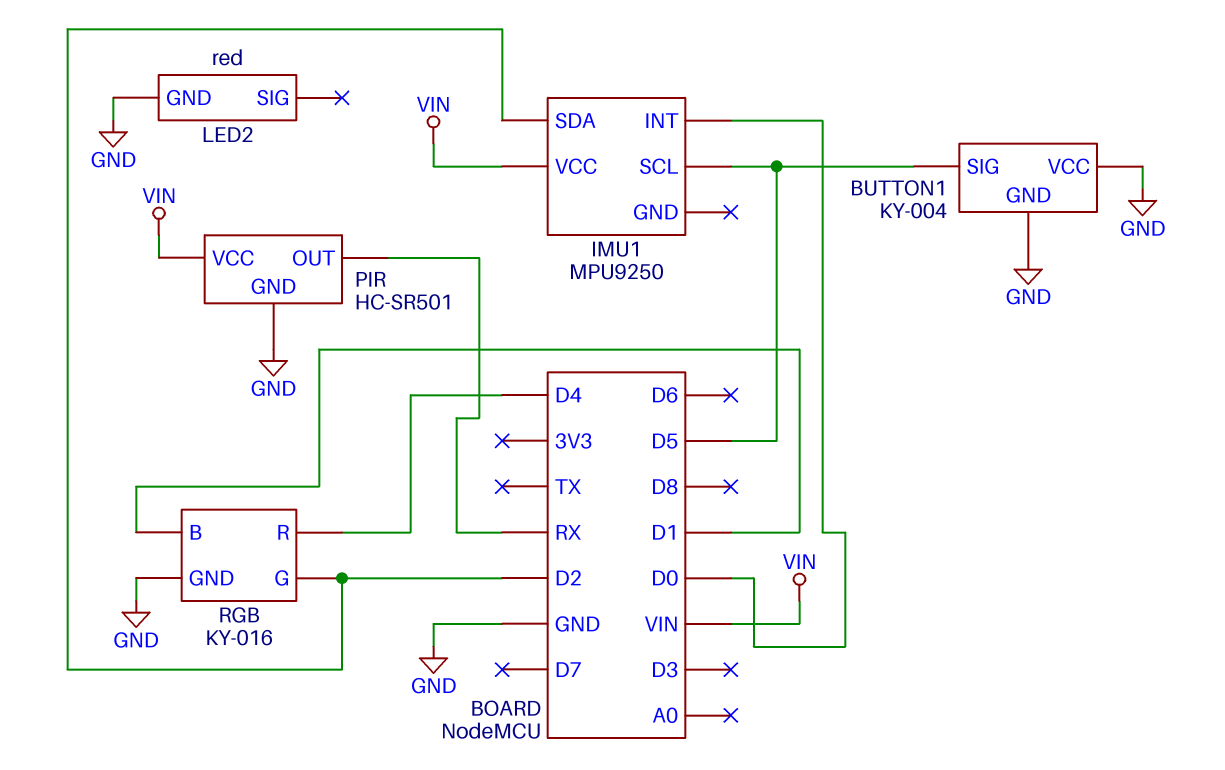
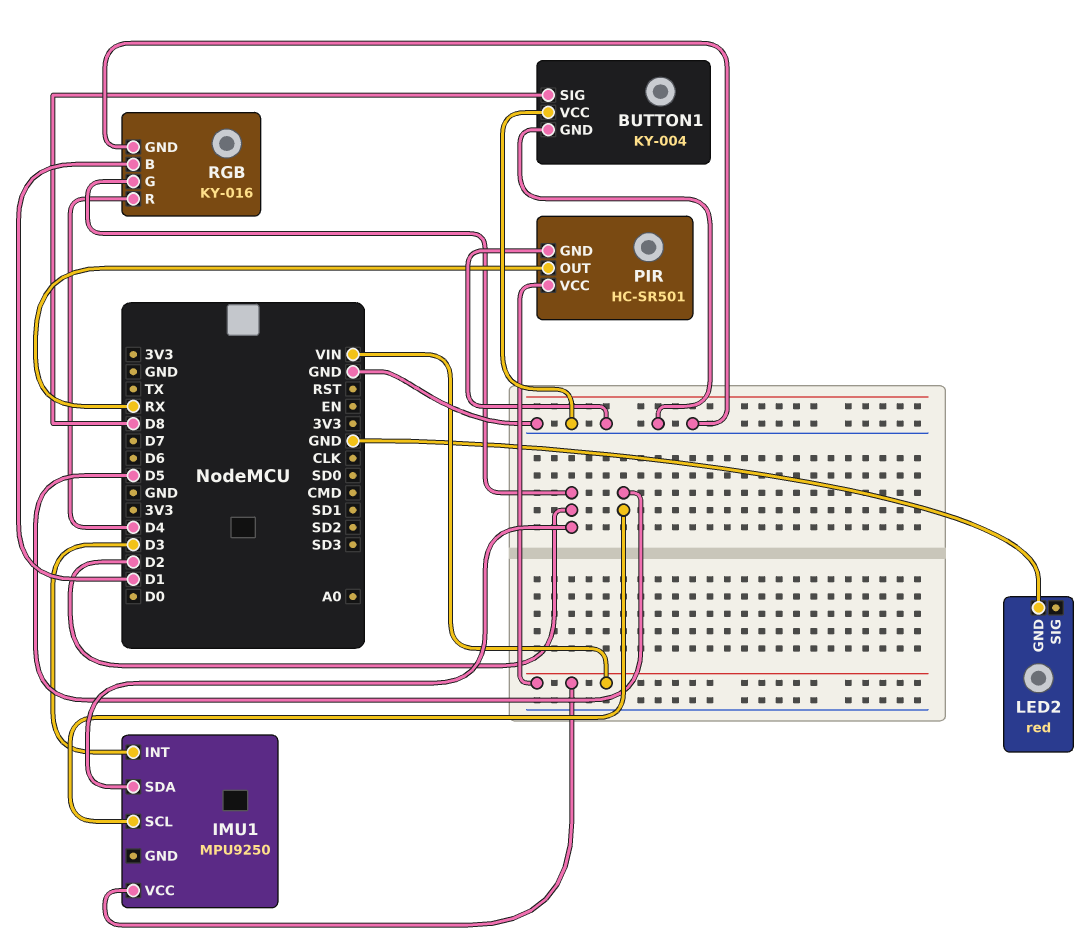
BUTTON1 pin SIG: D5 -> D8
IMU1 pin INT: D0 -> D3

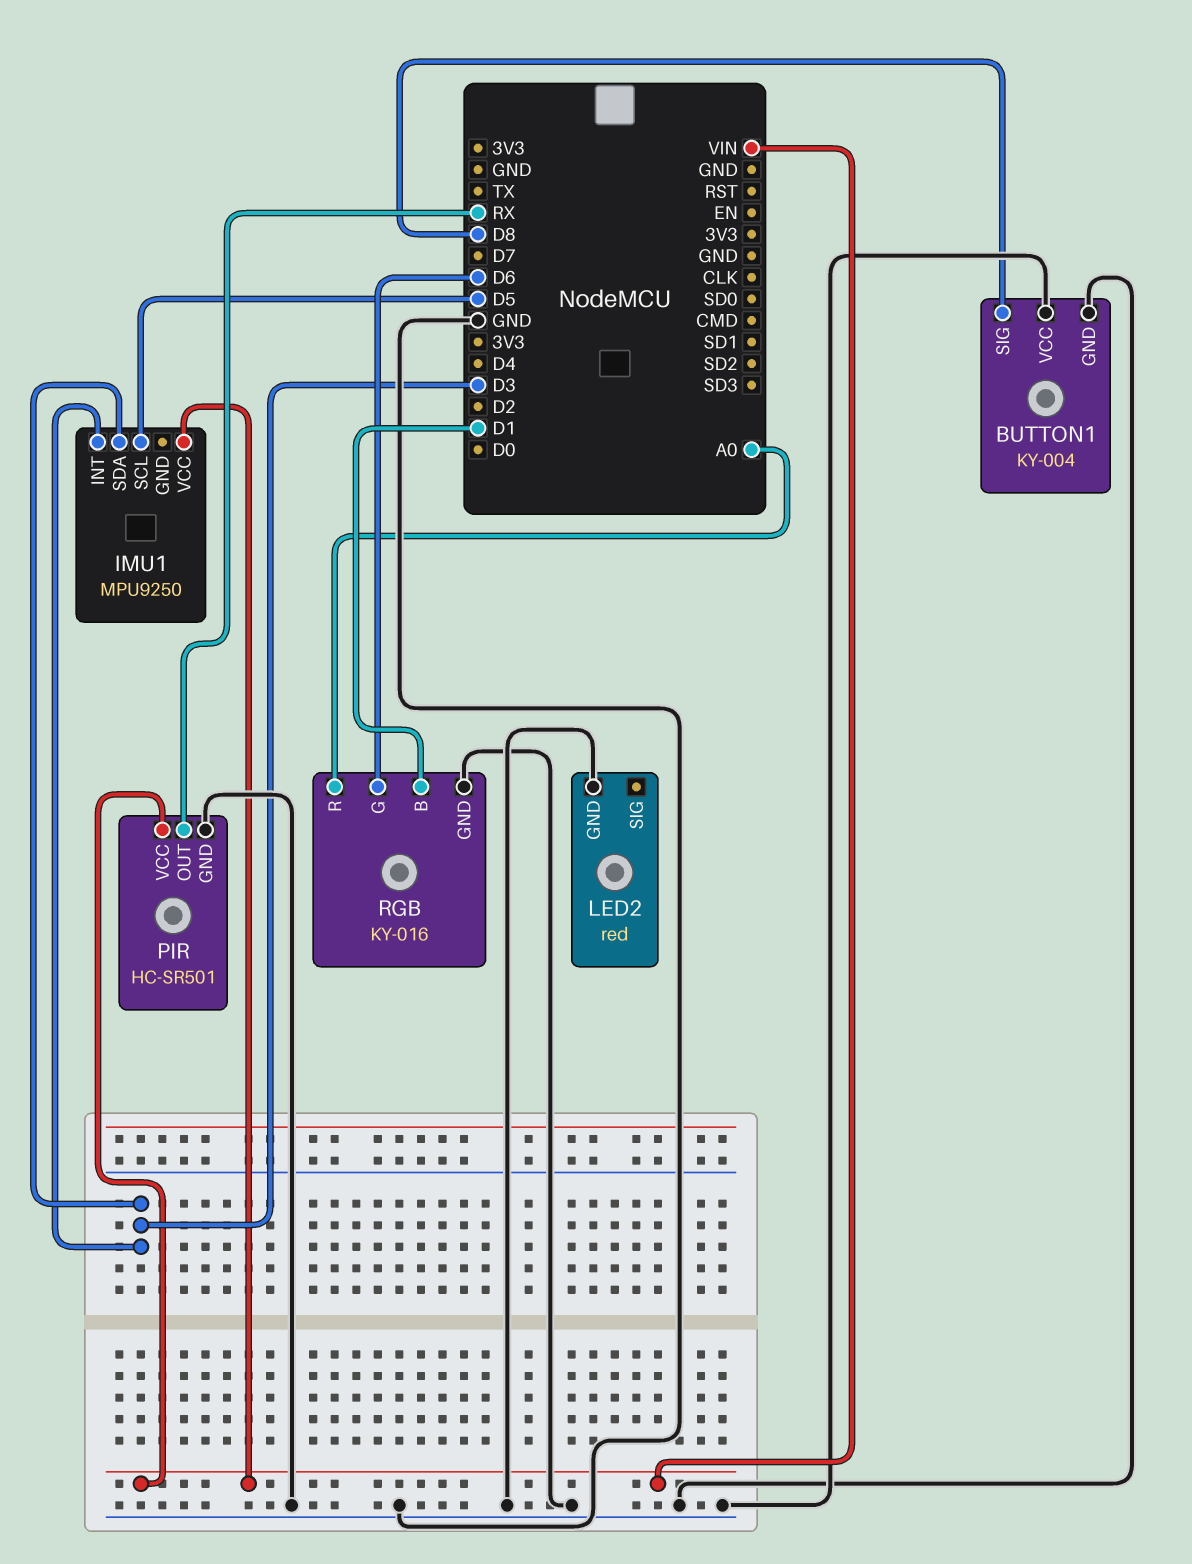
IMU1 pin SDA: D2 -> D3
RGB pin G: D2 -> D6
RGB pin R: D4 -> A0

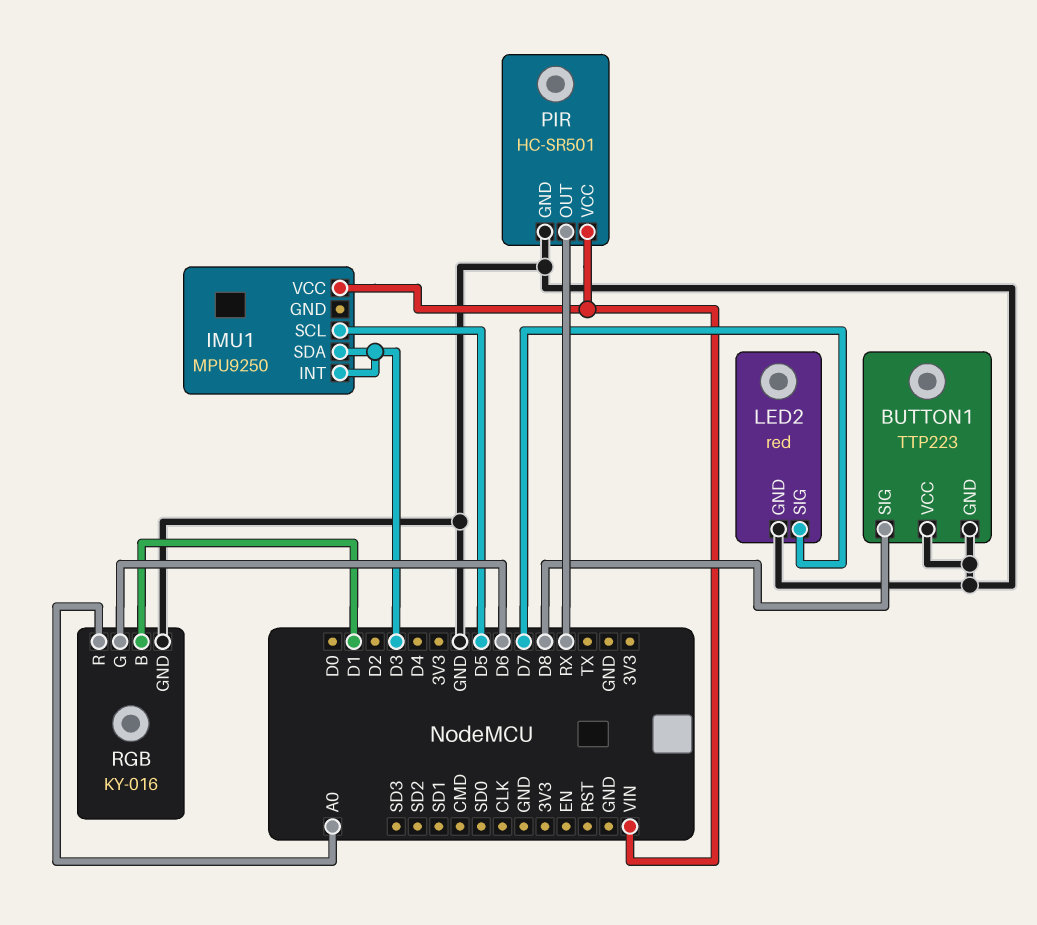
BUTTON1: KY-004 -> TTP223
LED2 pin SIG: none -> D7

